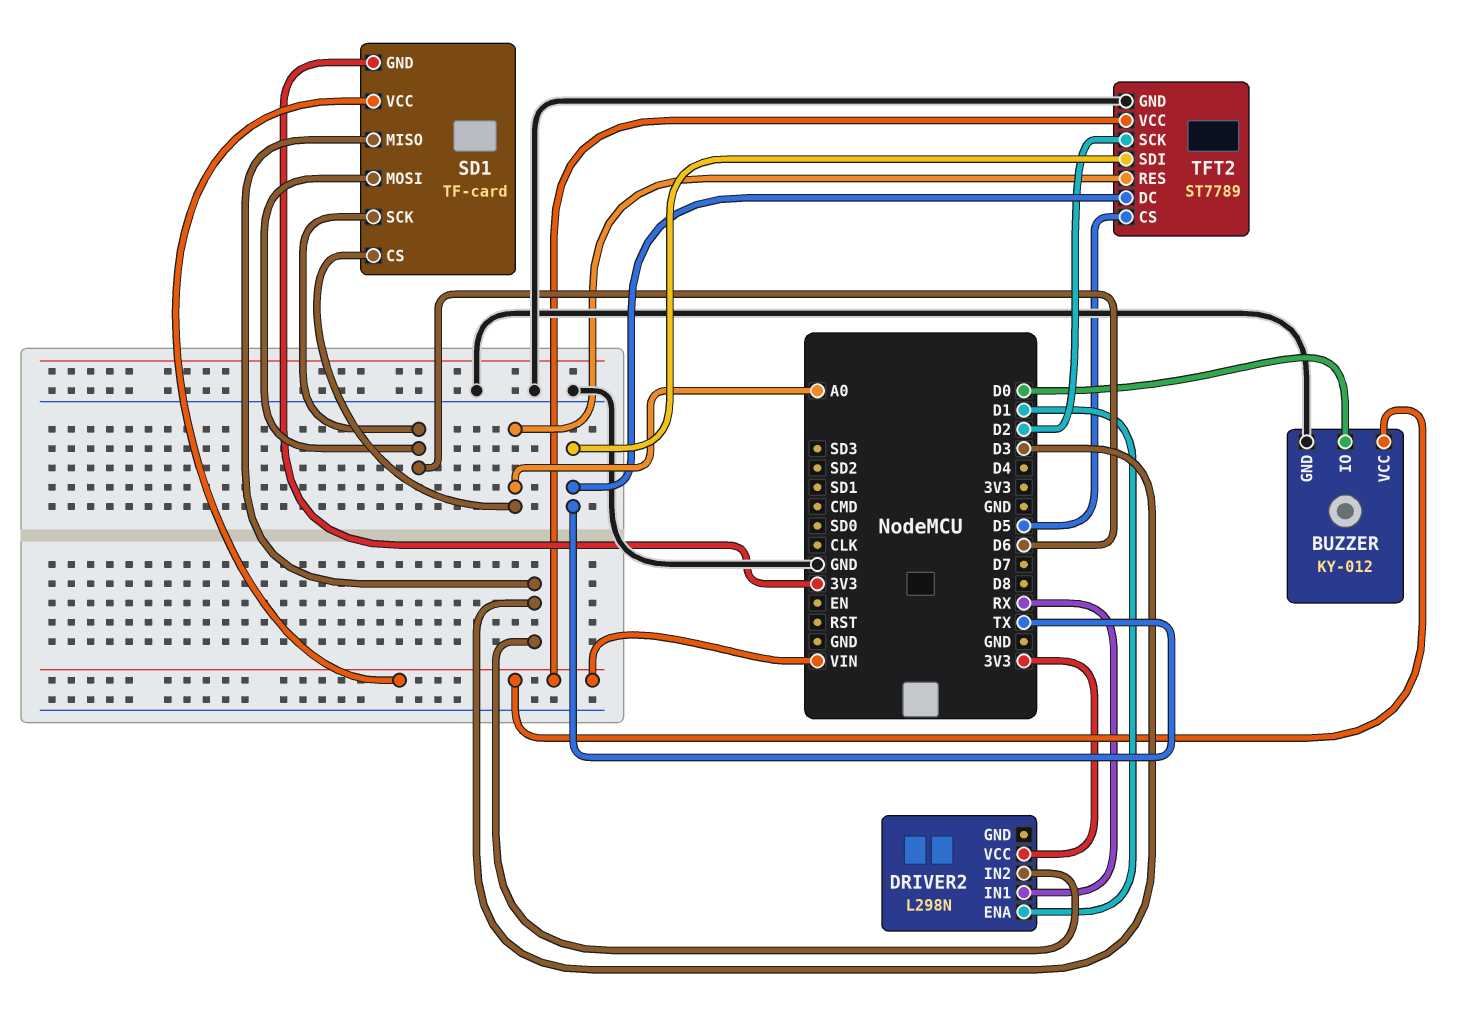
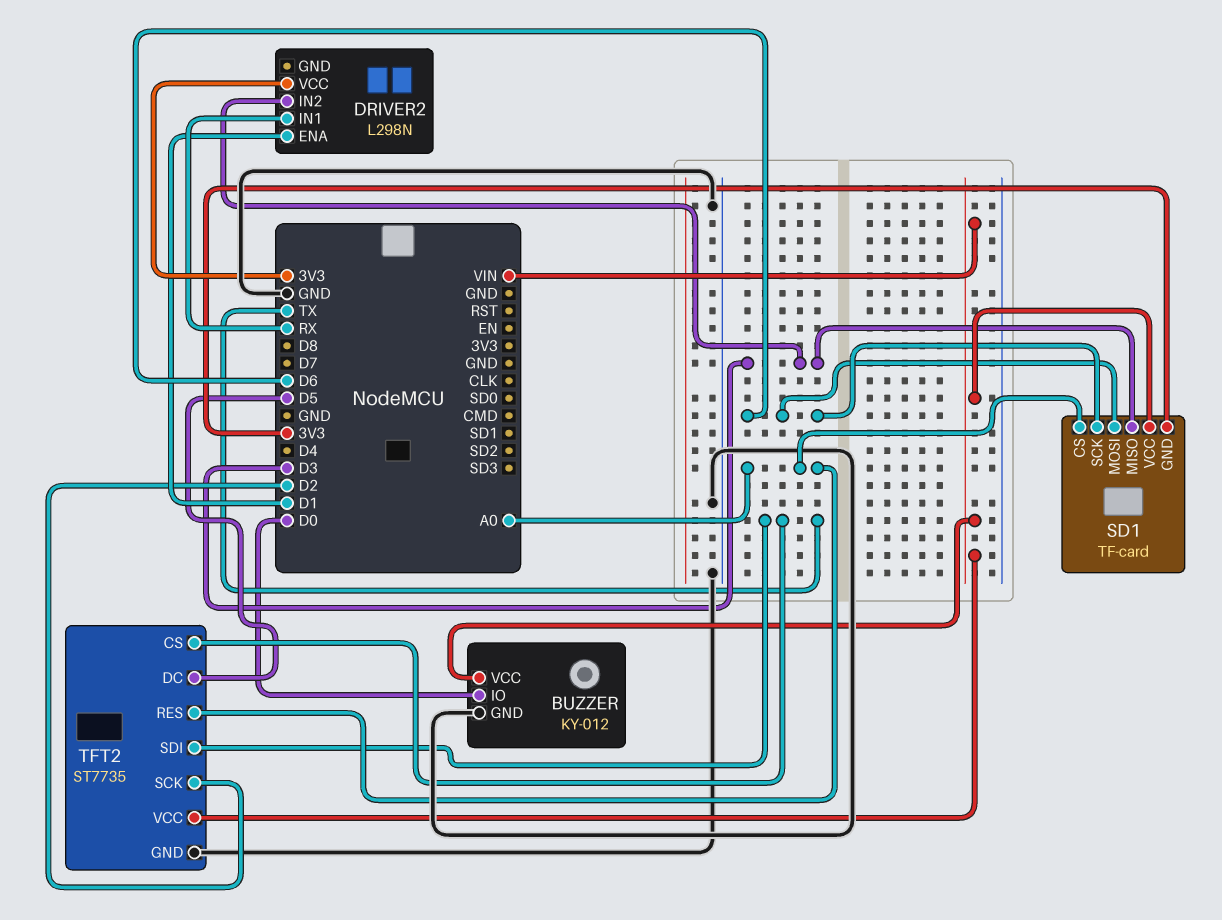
TFT2: ST7789 -> ST7735
TFT2 pin CS: D5 -> TX
TFT2 pin DC: TX -> D5

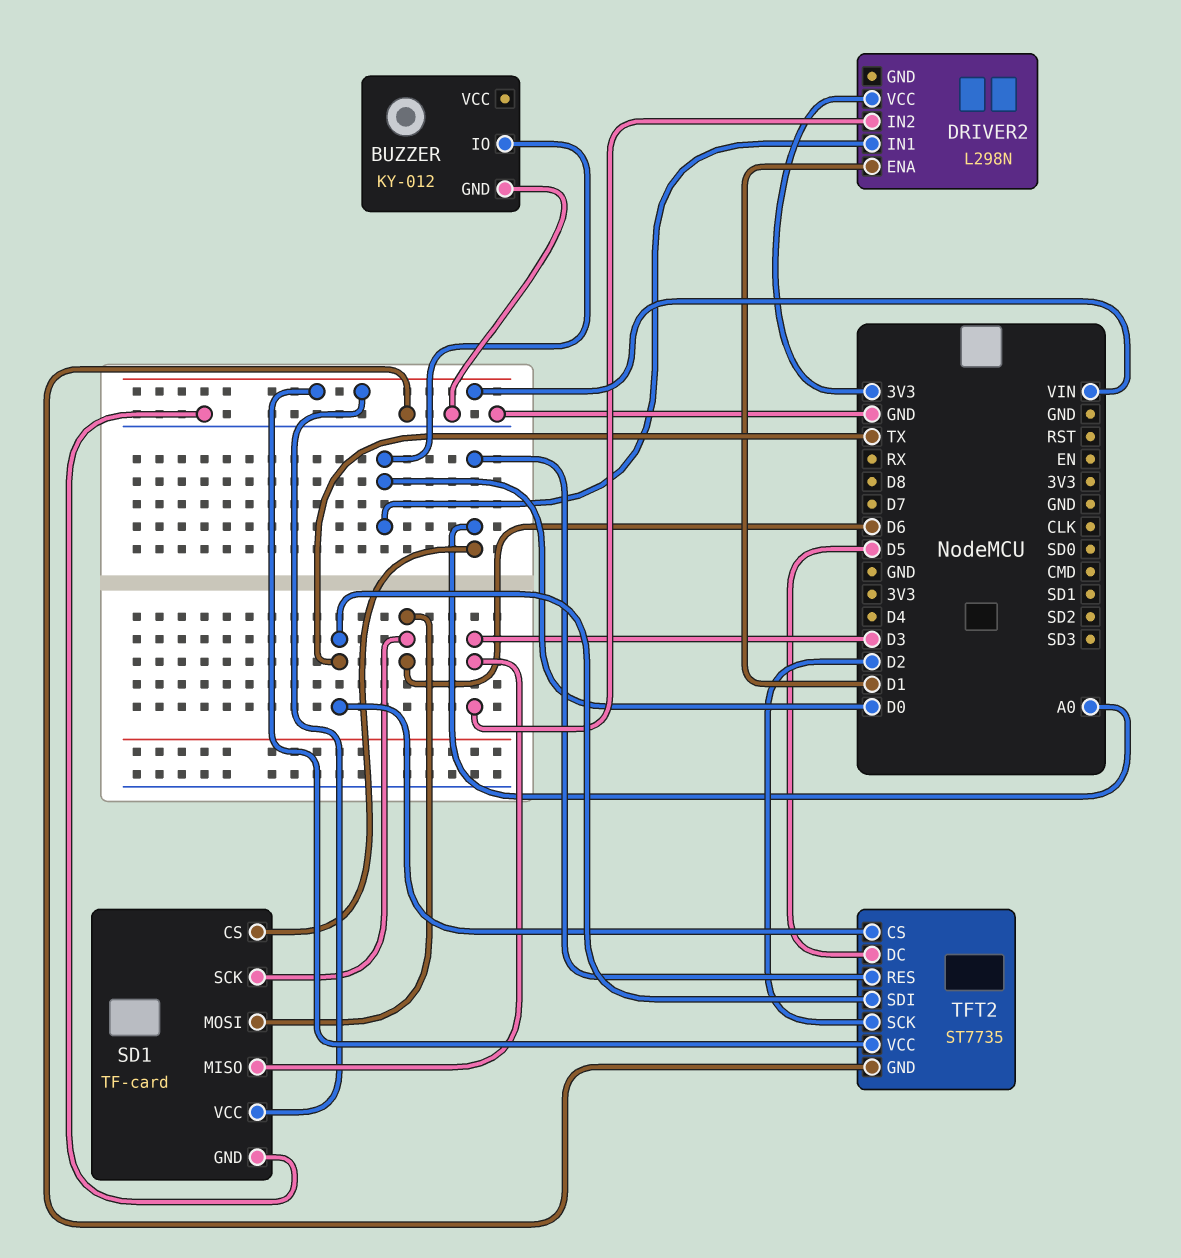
BUZZER pin VCC: VIN -> none
DRIVER2 pin IN1: RX -> D0
SD1 pin GND: 3V3 -> GND

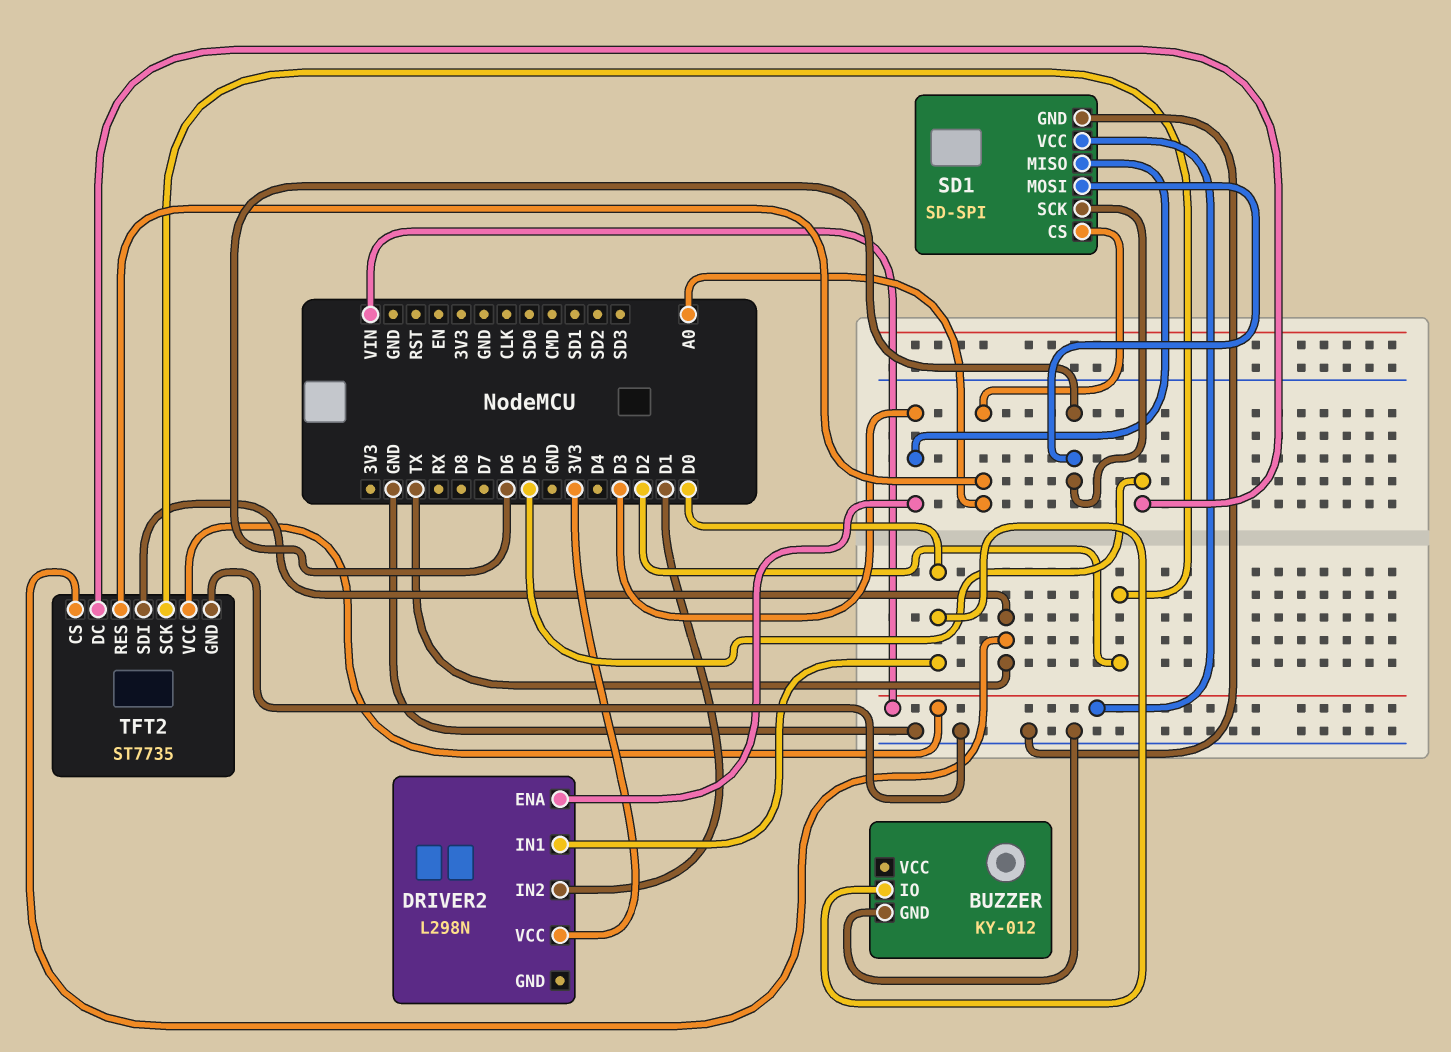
DRIVER2 pin ENA: D1 -> D3
DRIVER2 pin IN2: D3 -> D1
SD1: TF-card -> SD-SPI

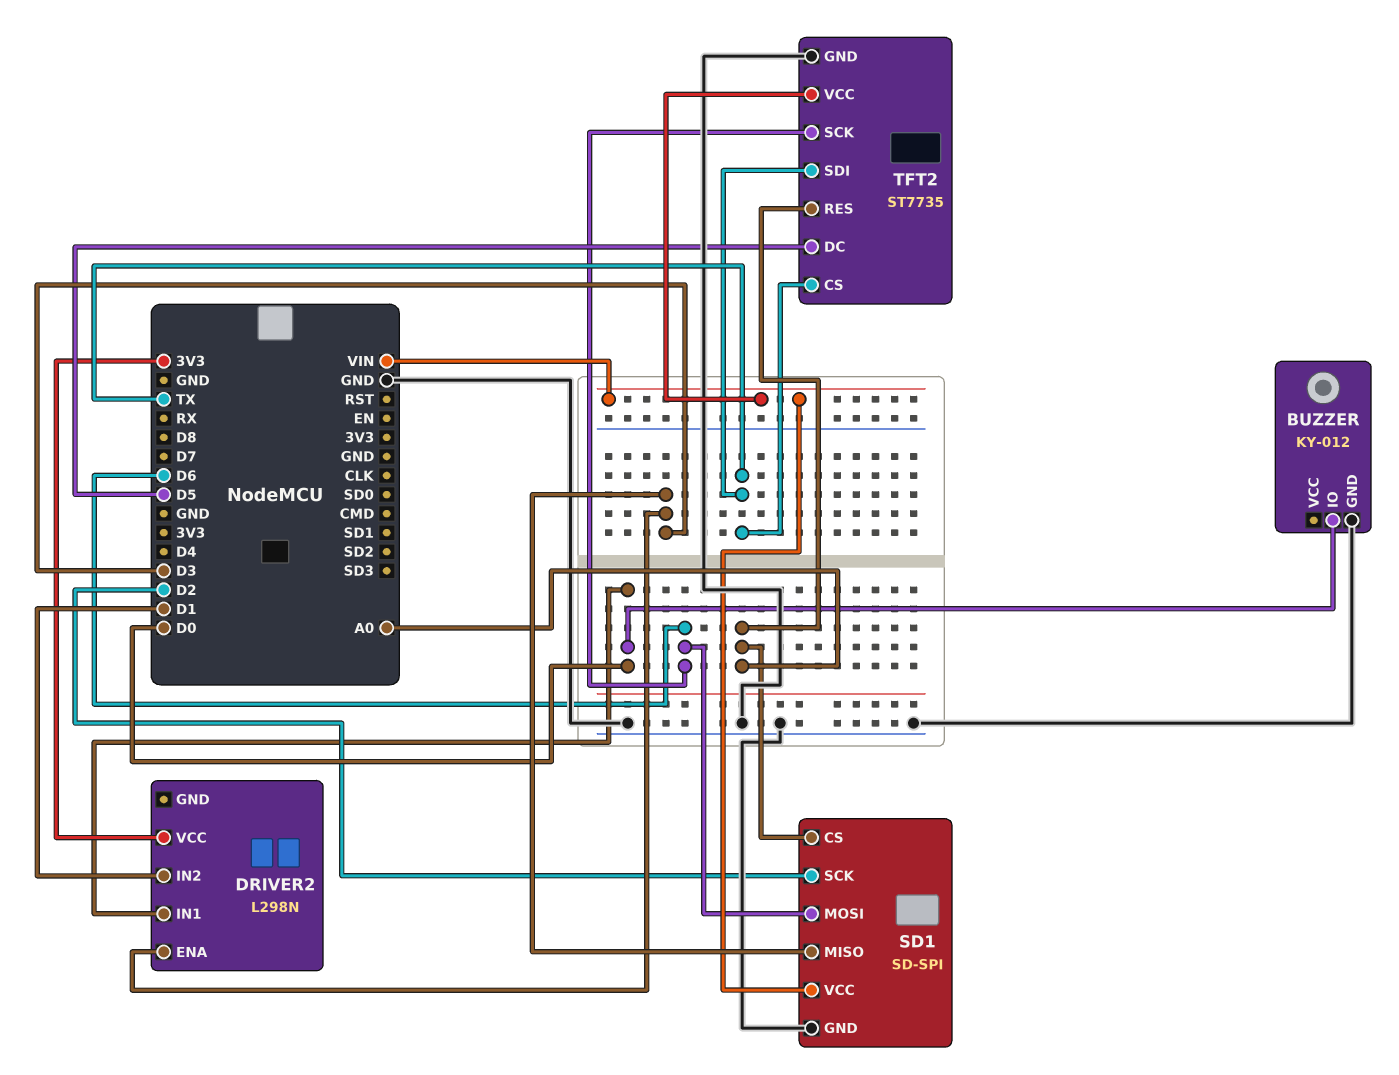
SD1 pin SCK: D6 -> D2
TFT2 pin SCK: D2 -> D6

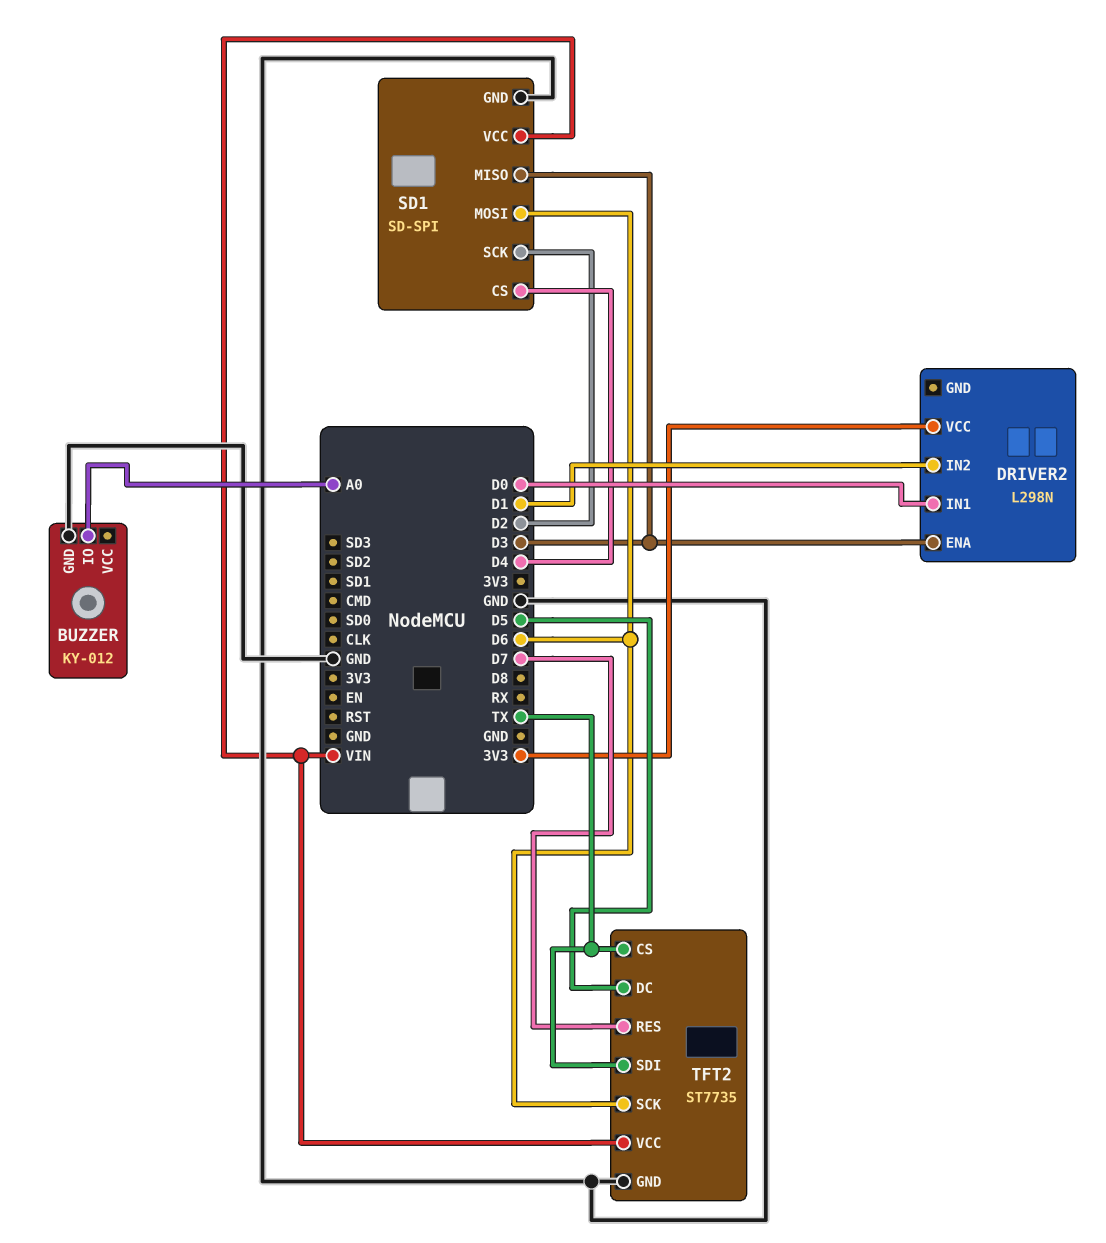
BUZZER pin IO: D0 -> A0
SD1 pin CS: A0 -> D4
TFT2 pin RES: A0 -> D7

